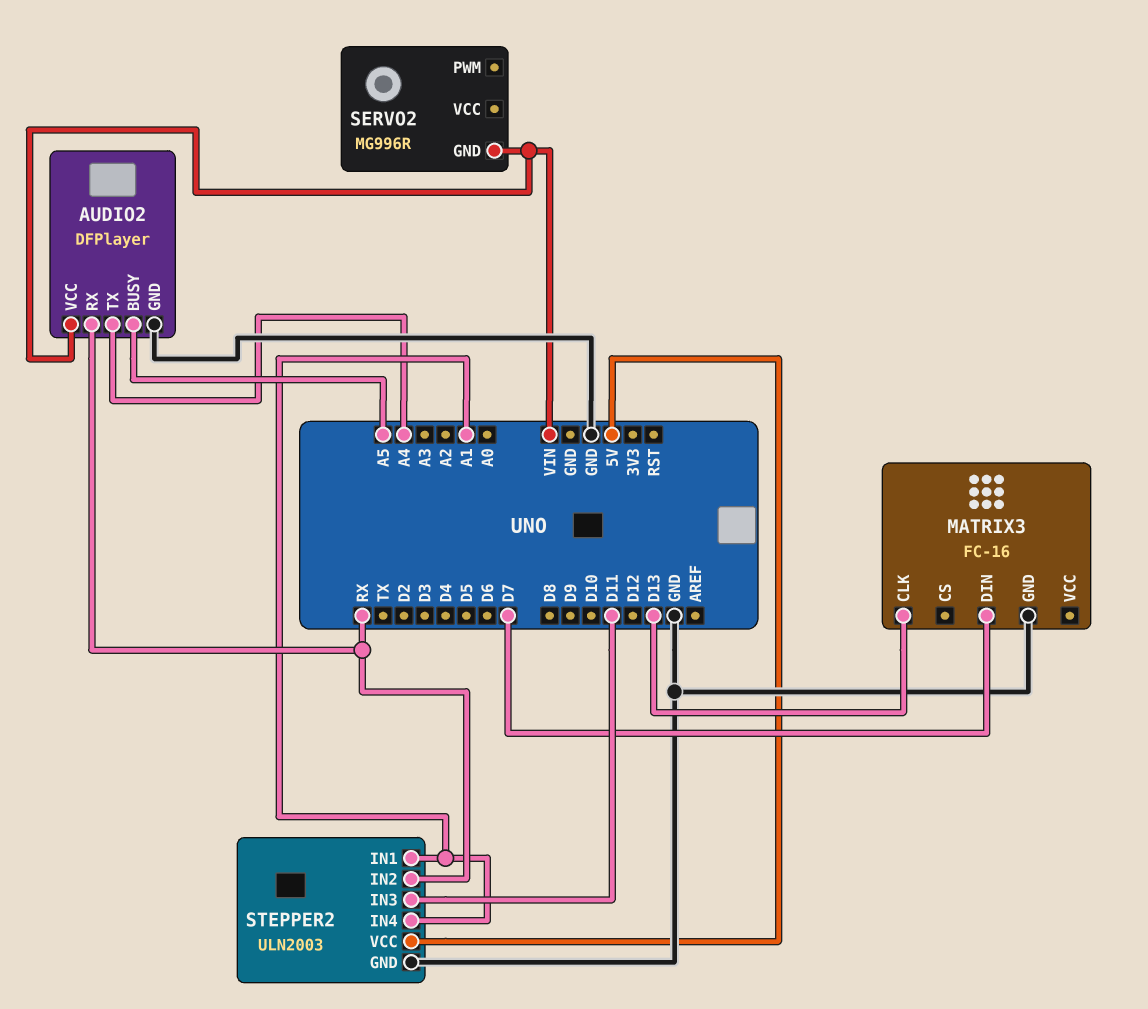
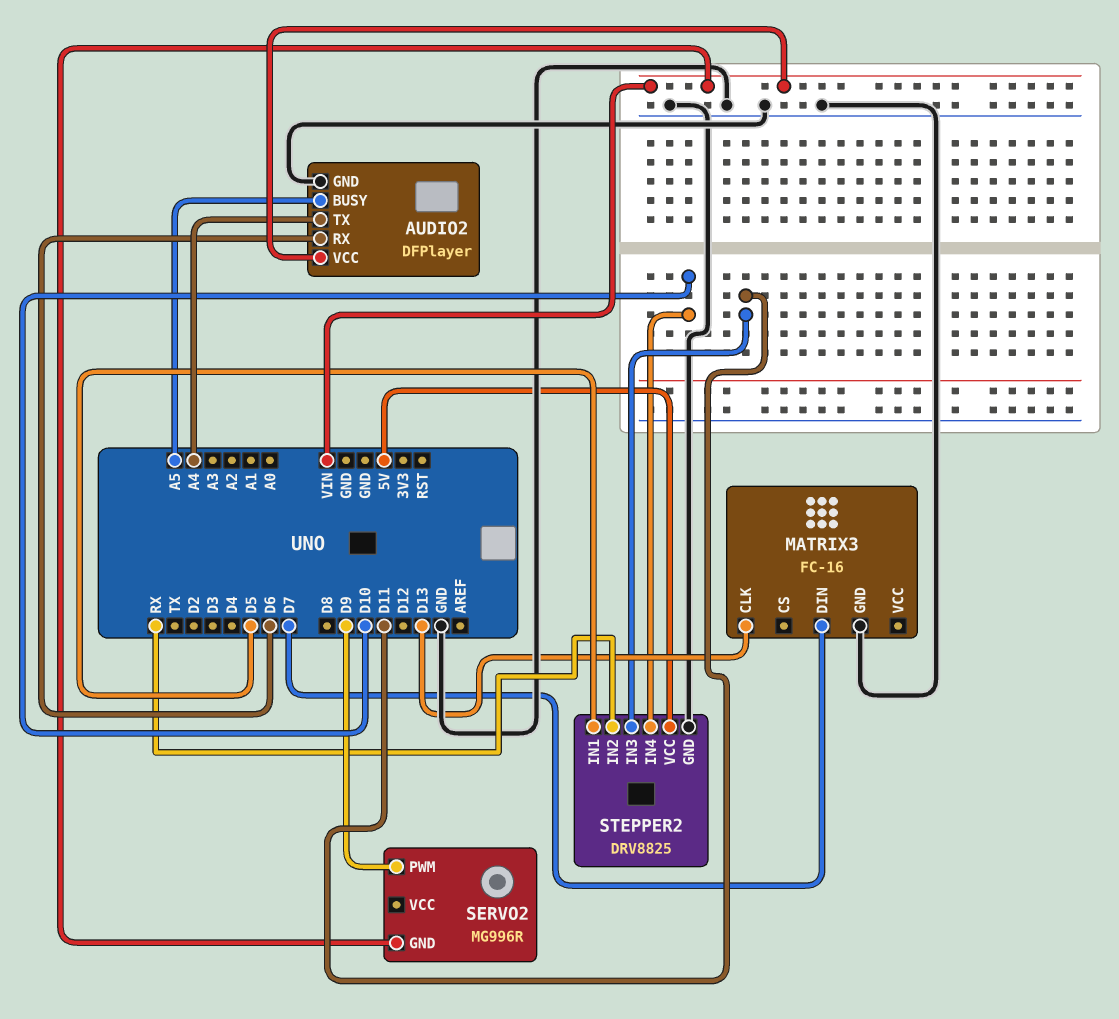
AUDIO2 pin RX: RX -> D6
SERVO2 pin PWM: none -> D9
STEPPER2: ULN2003 -> DRV8825
STEPPER2 pin IN1: A1 -> D5
STEPPER2 pin IN4: A1 -> D10

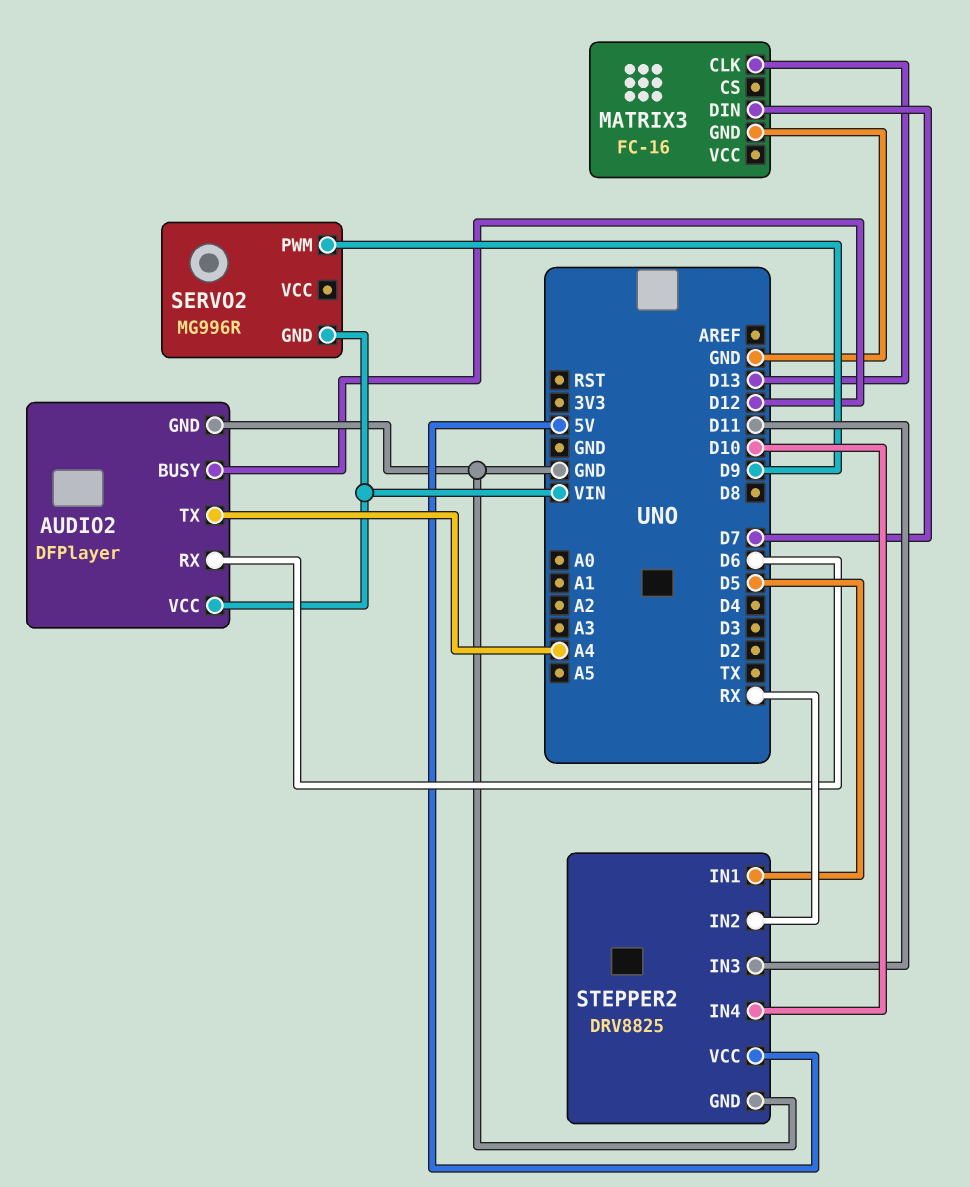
AUDIO2 pin BUSY: A5 -> D12

